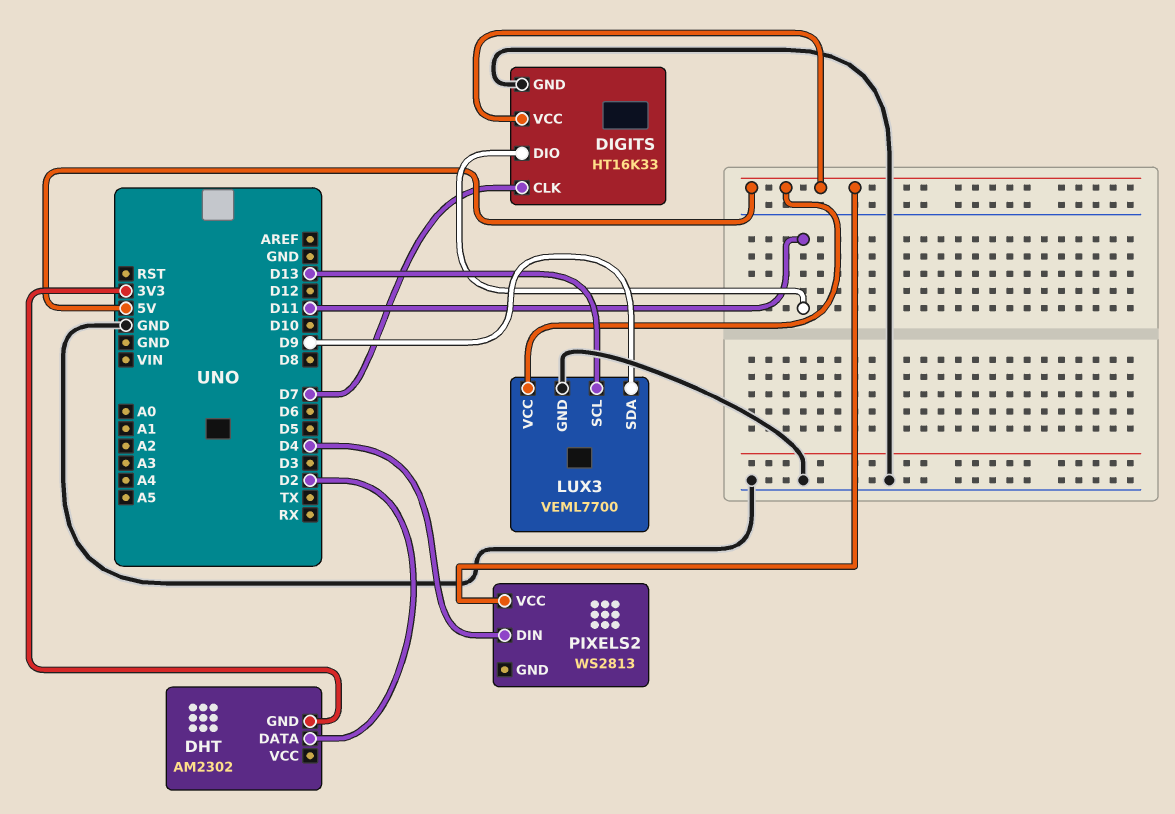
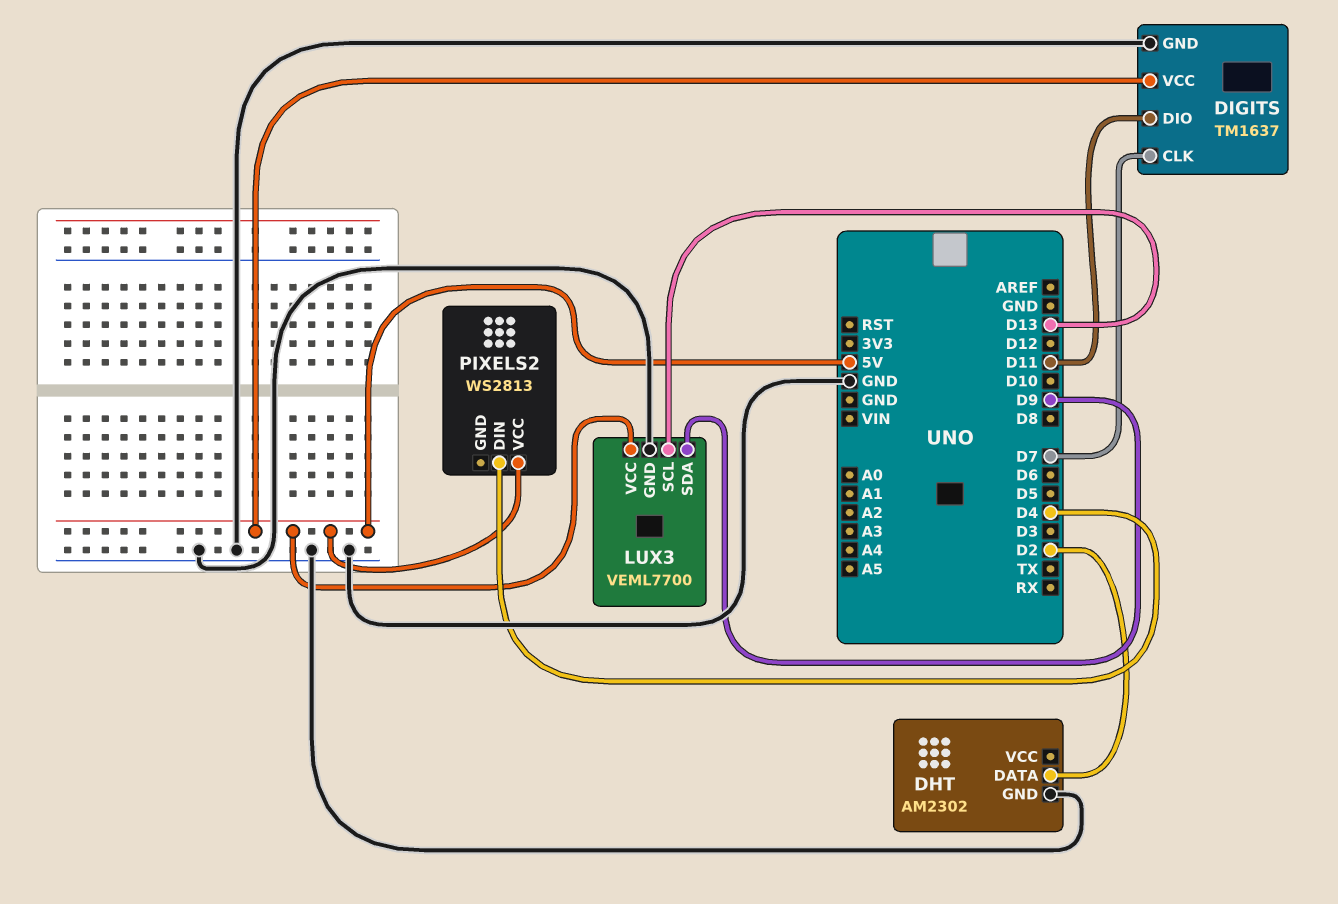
DHT pin GND: 3V3 -> GND
DIGITS: HT16K33 -> TM1637

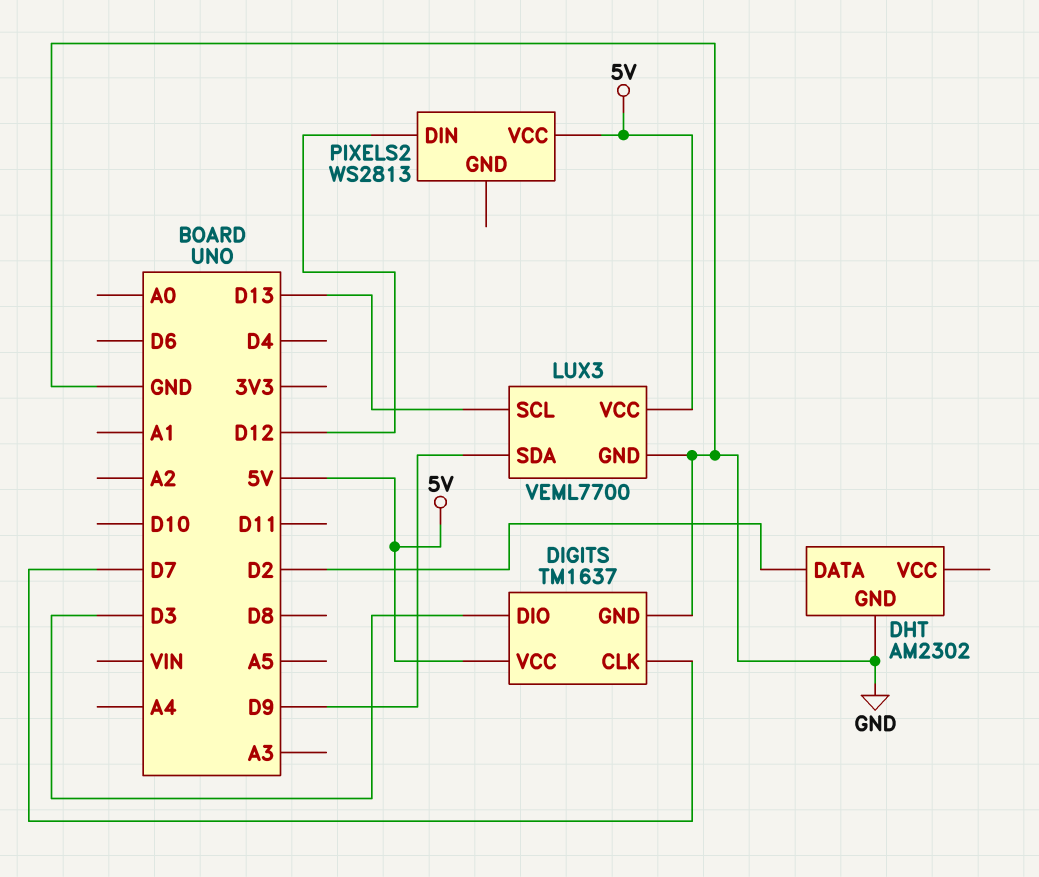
DIGITS pin DIO: D11 -> D3
PIXELS2 pin DIN: D4 -> D12

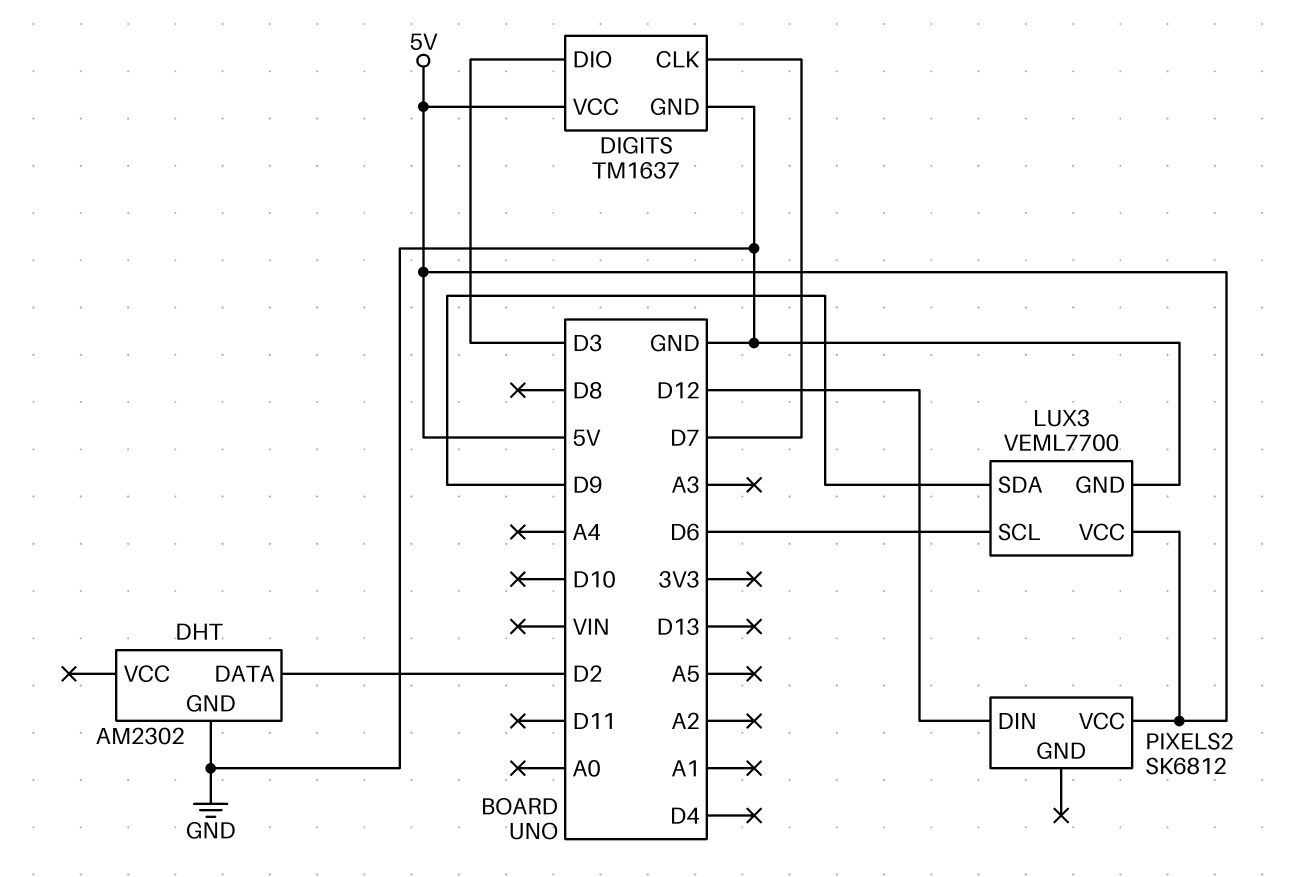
LUX3 pin SCL: D13 -> D6
PIXELS2: WS2813 -> SK6812

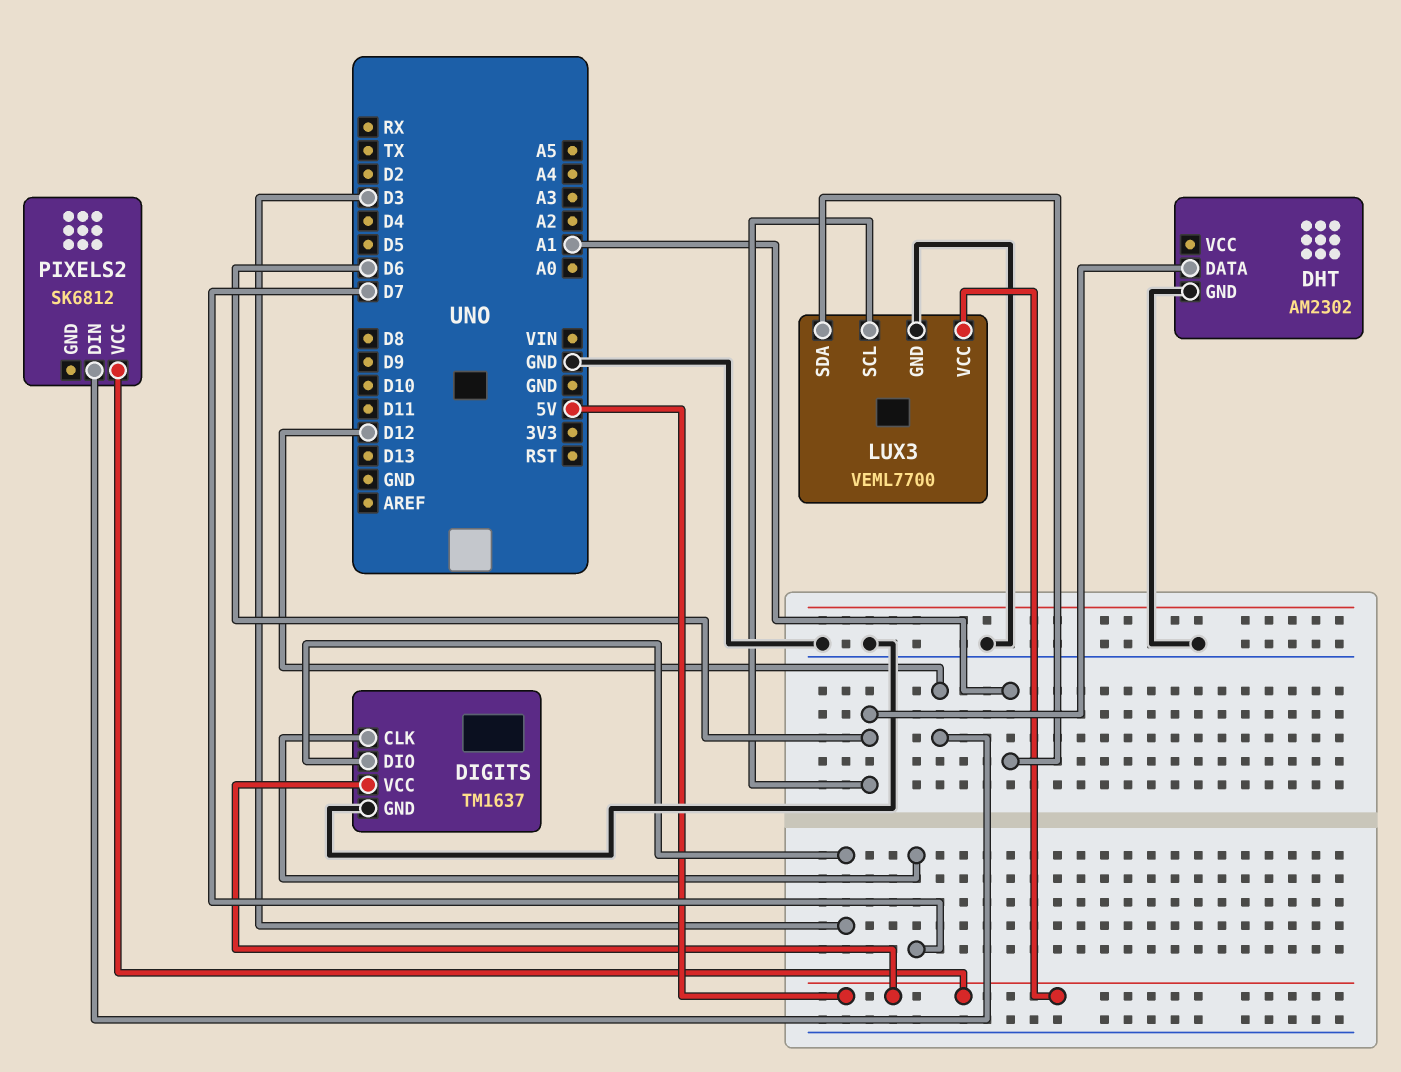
DHT pin DATA: D2 -> D6
LUX3 pin SDA: D9 -> A1

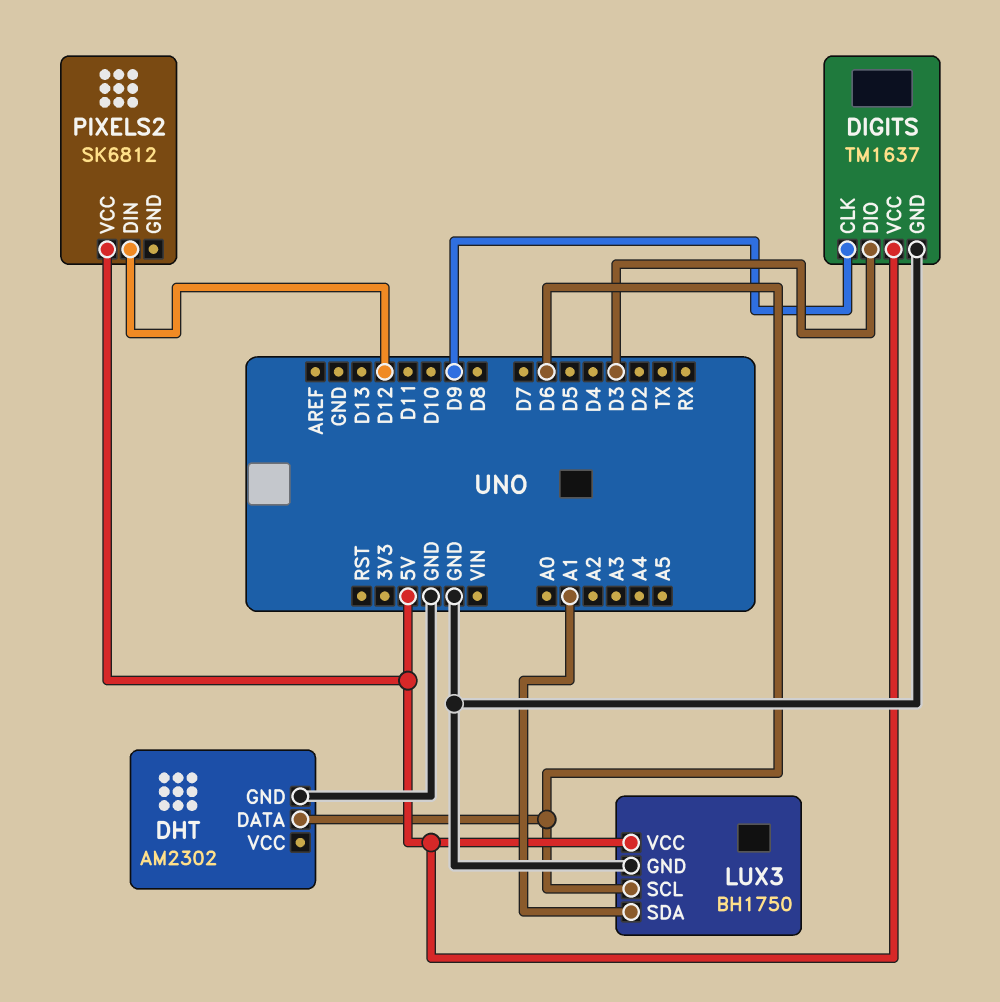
DIGITS pin CLK: D7 -> D9
LUX3: VEML7700 -> BH1750

